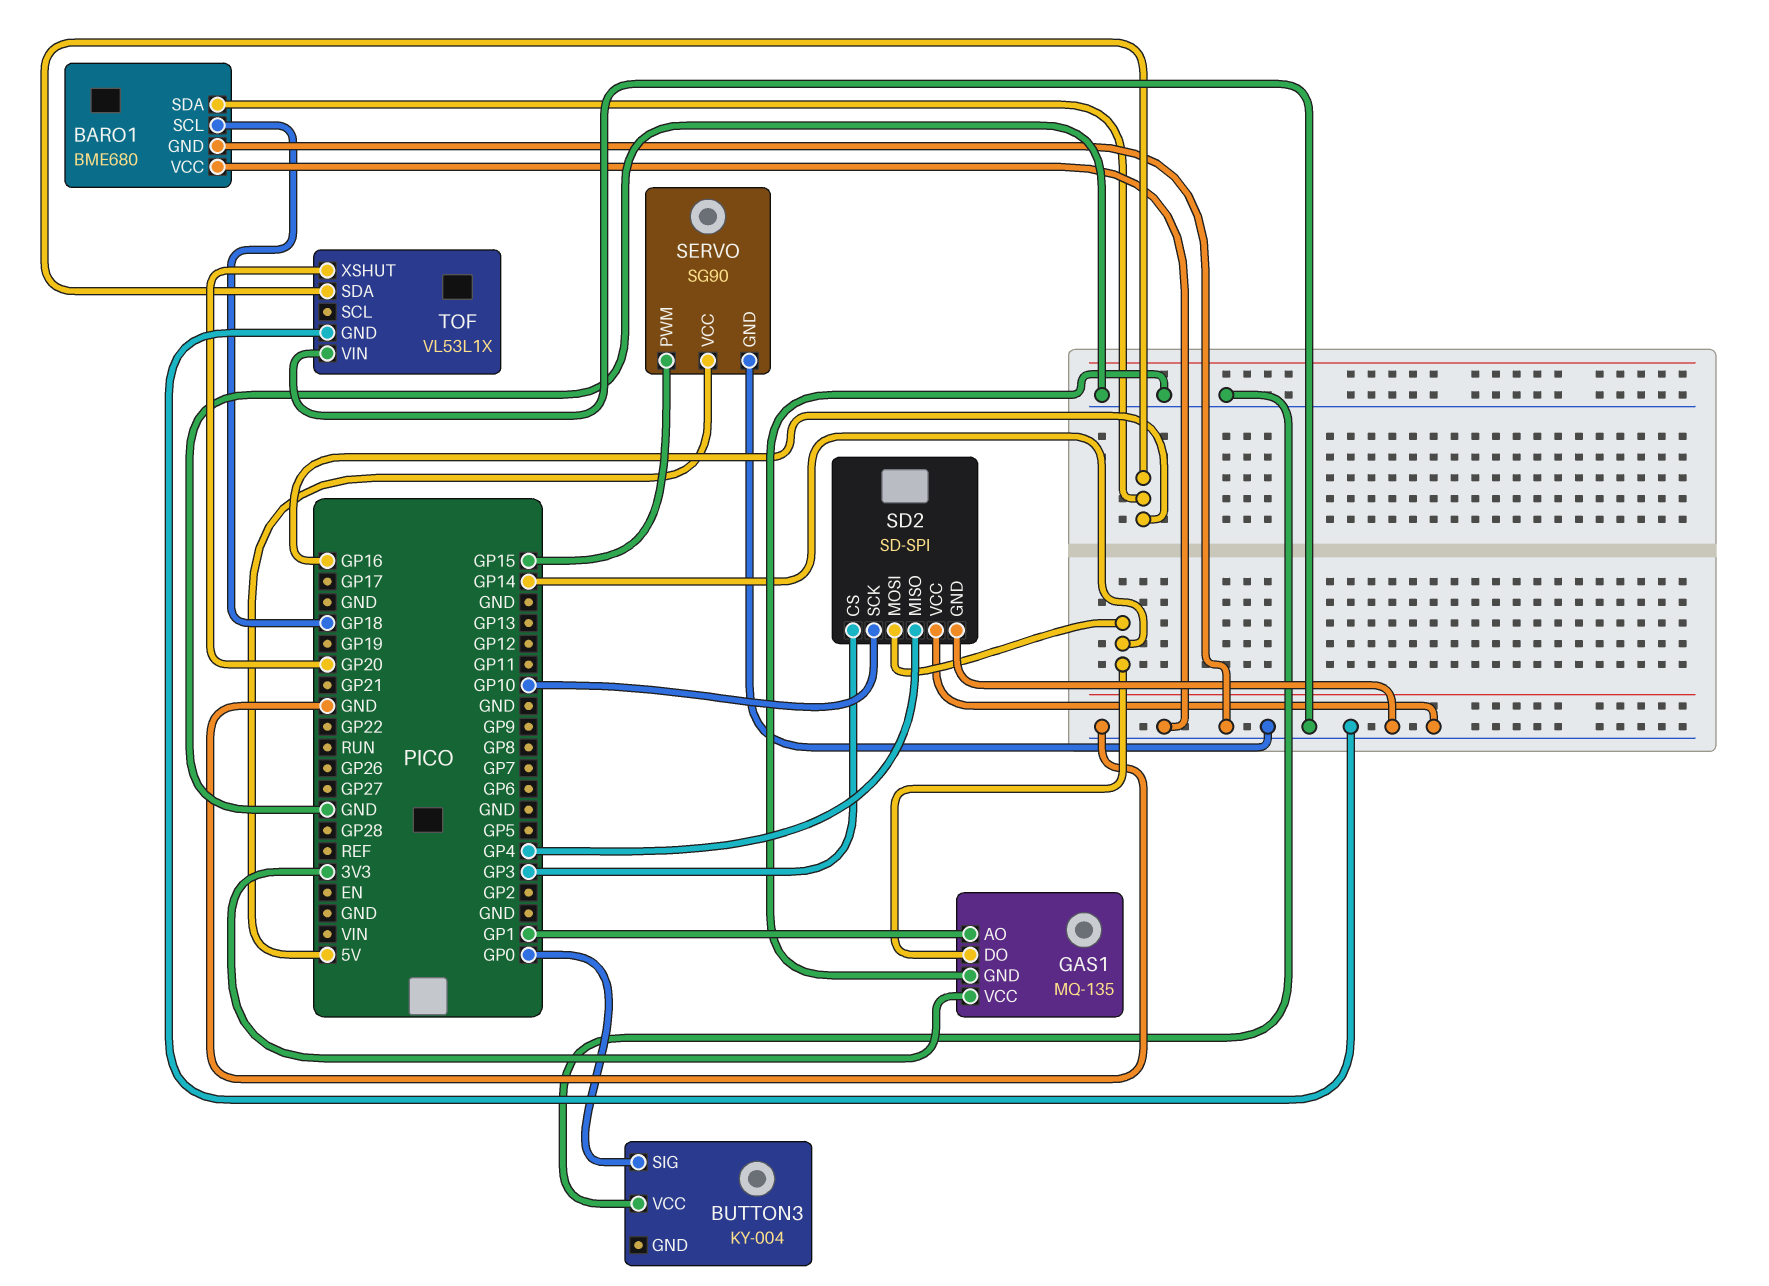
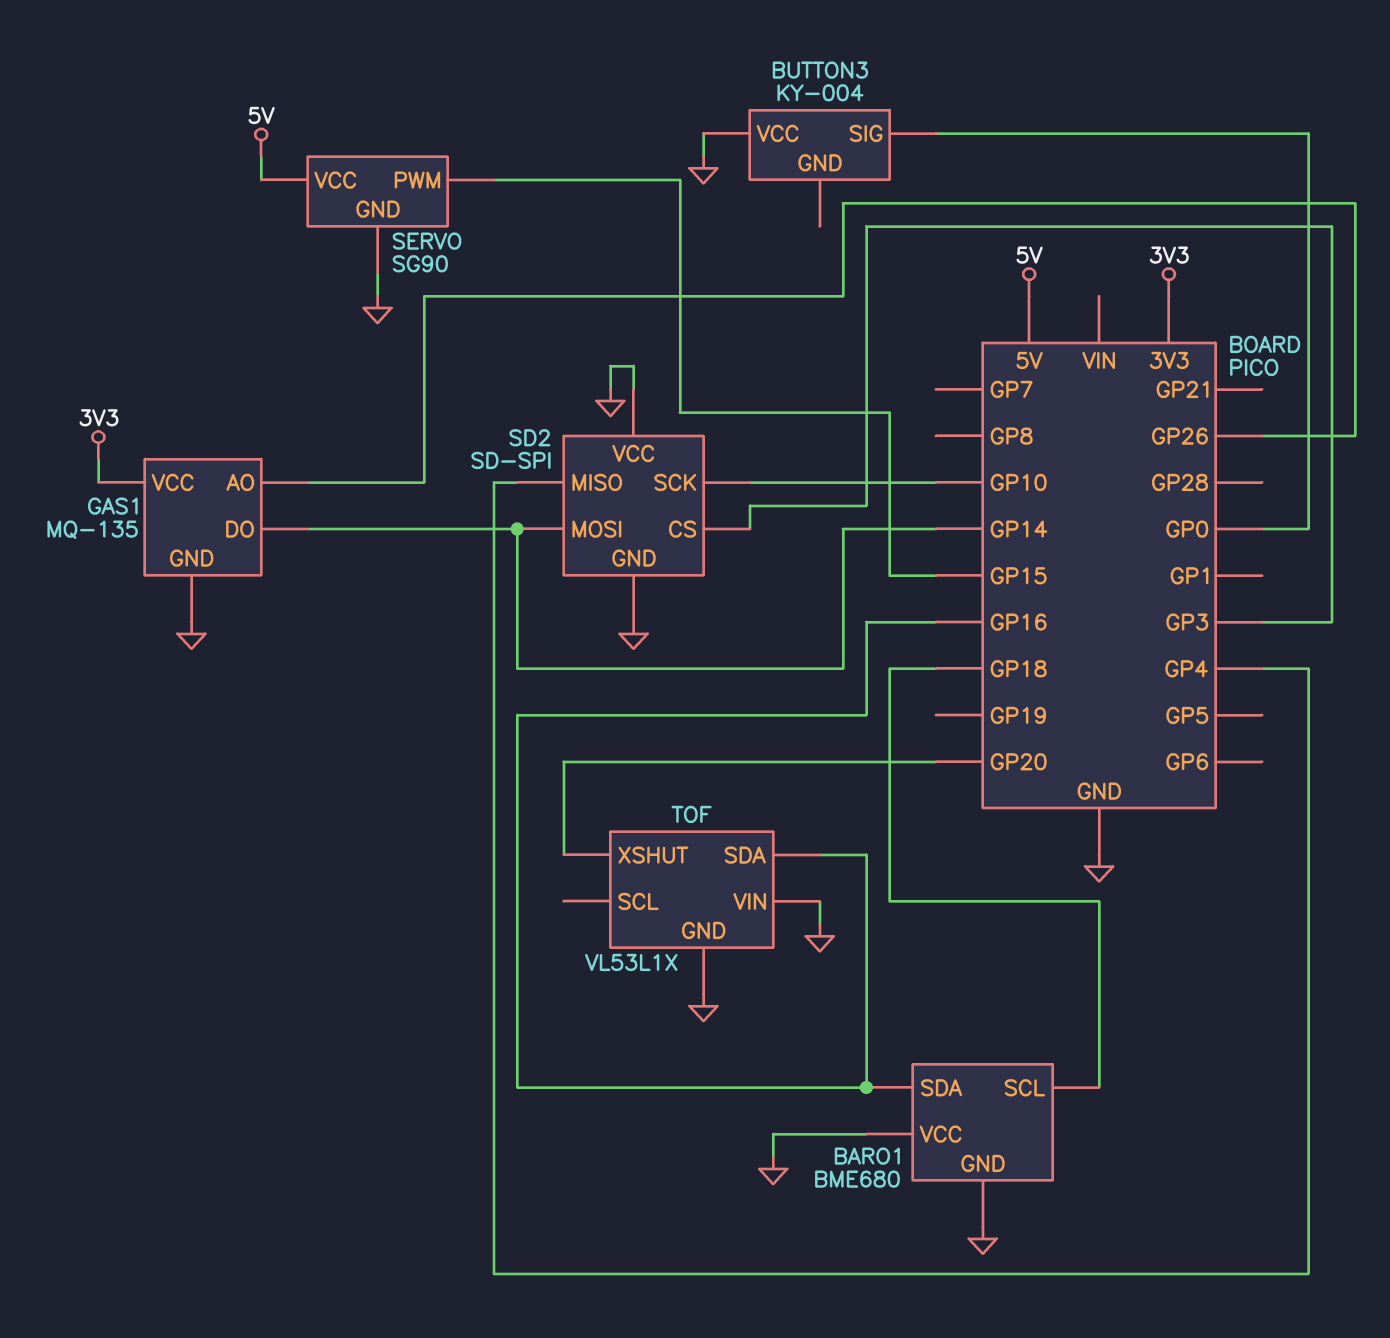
GAS1 pin AO: GP1 -> GP26

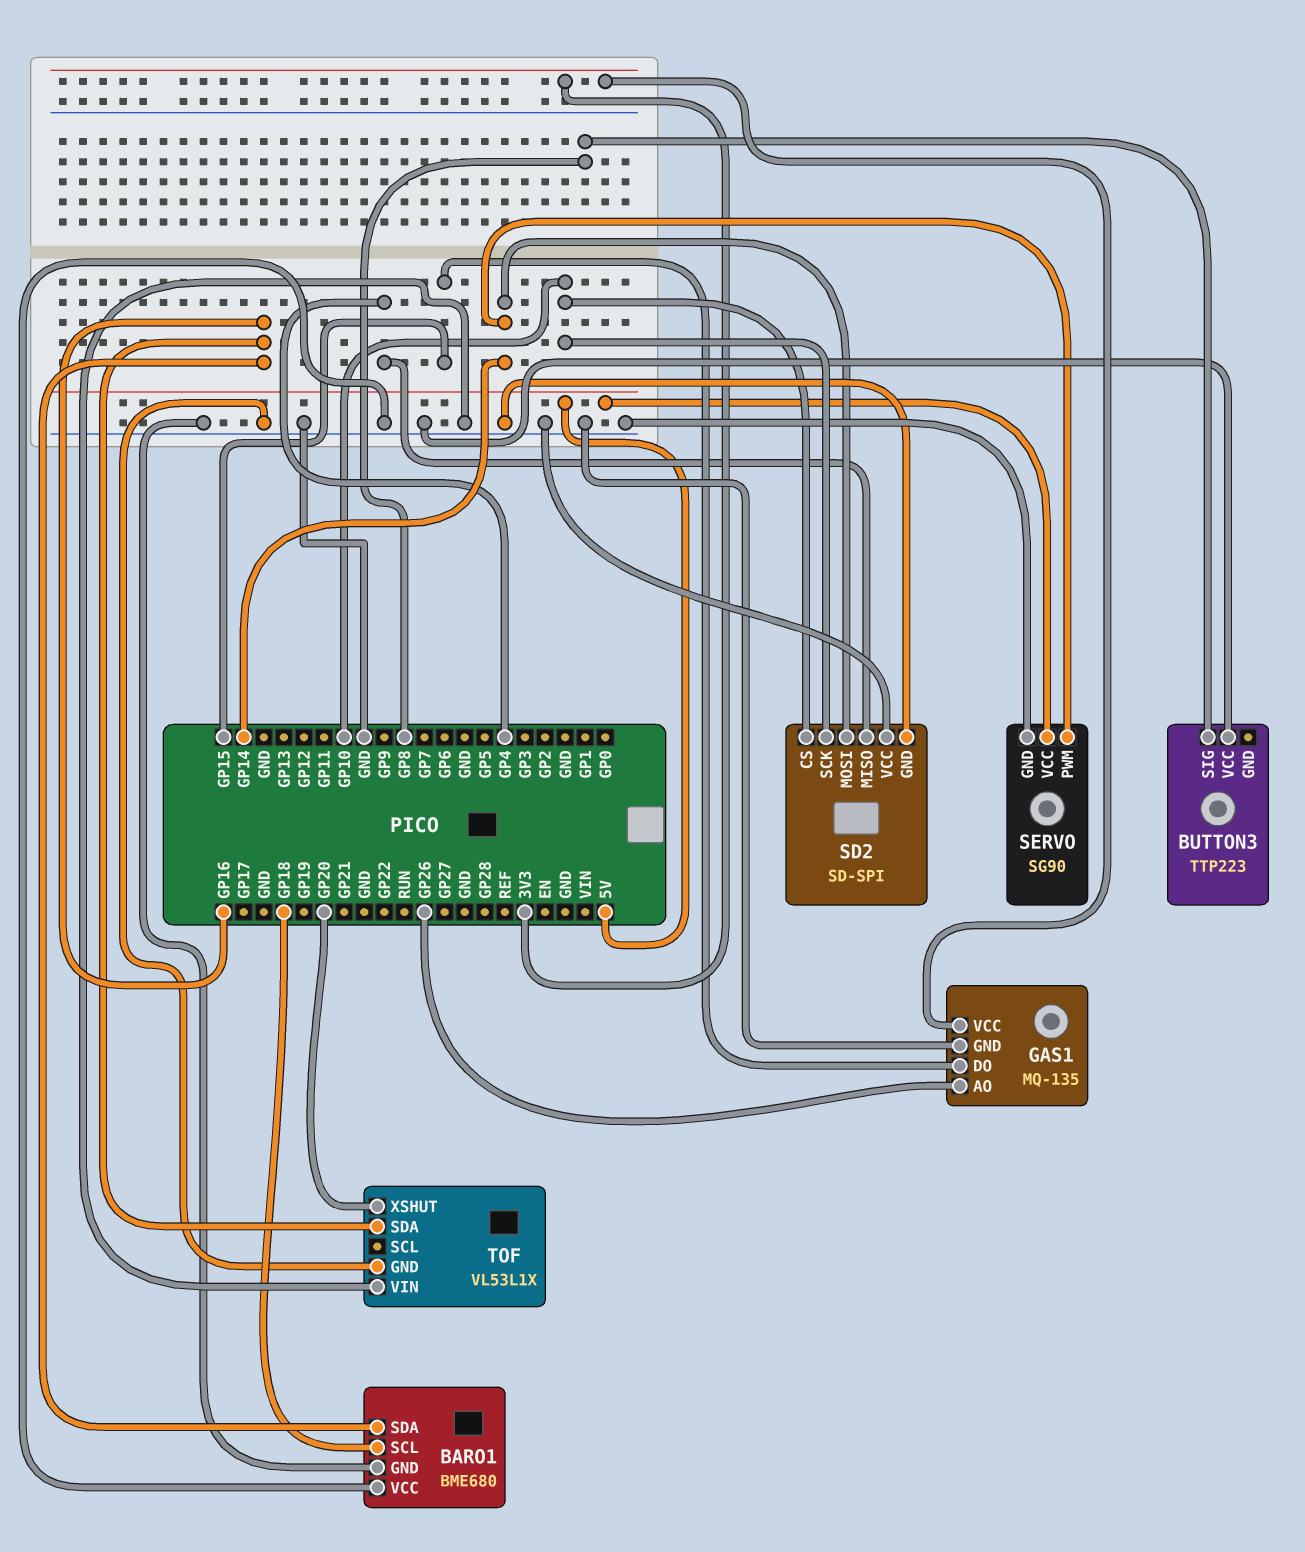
BUTTON3: KY-004 -> TTP223
BUTTON3 pin SIG: GP0 -> GP8
GAS1 pin DO: GP14 -> GP15
SD2 pin CS: GP3 -> GP10
SERVO pin PWM: GP15 -> GP14

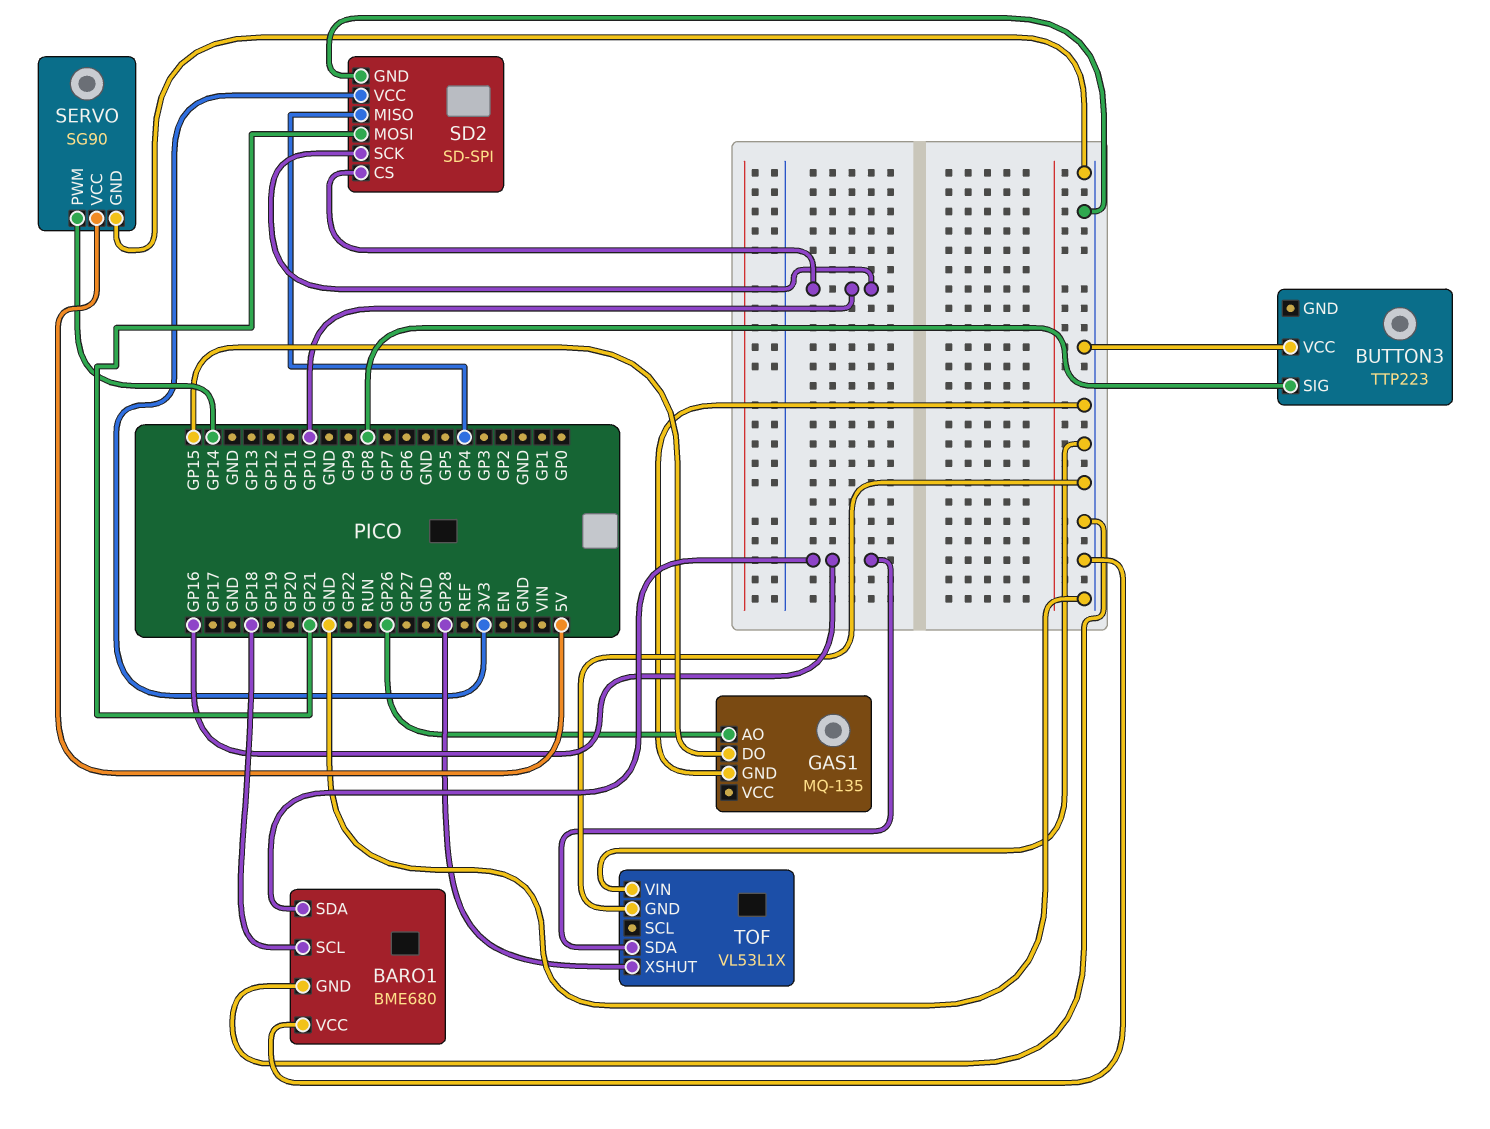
GAS1 pin VCC: 3V3 -> none
SD2 pin MOSI: GP14 -> GP21
SD2 pin VCC: GND -> 3V3
TOF pin XSHUT: GP20 -> GP28

